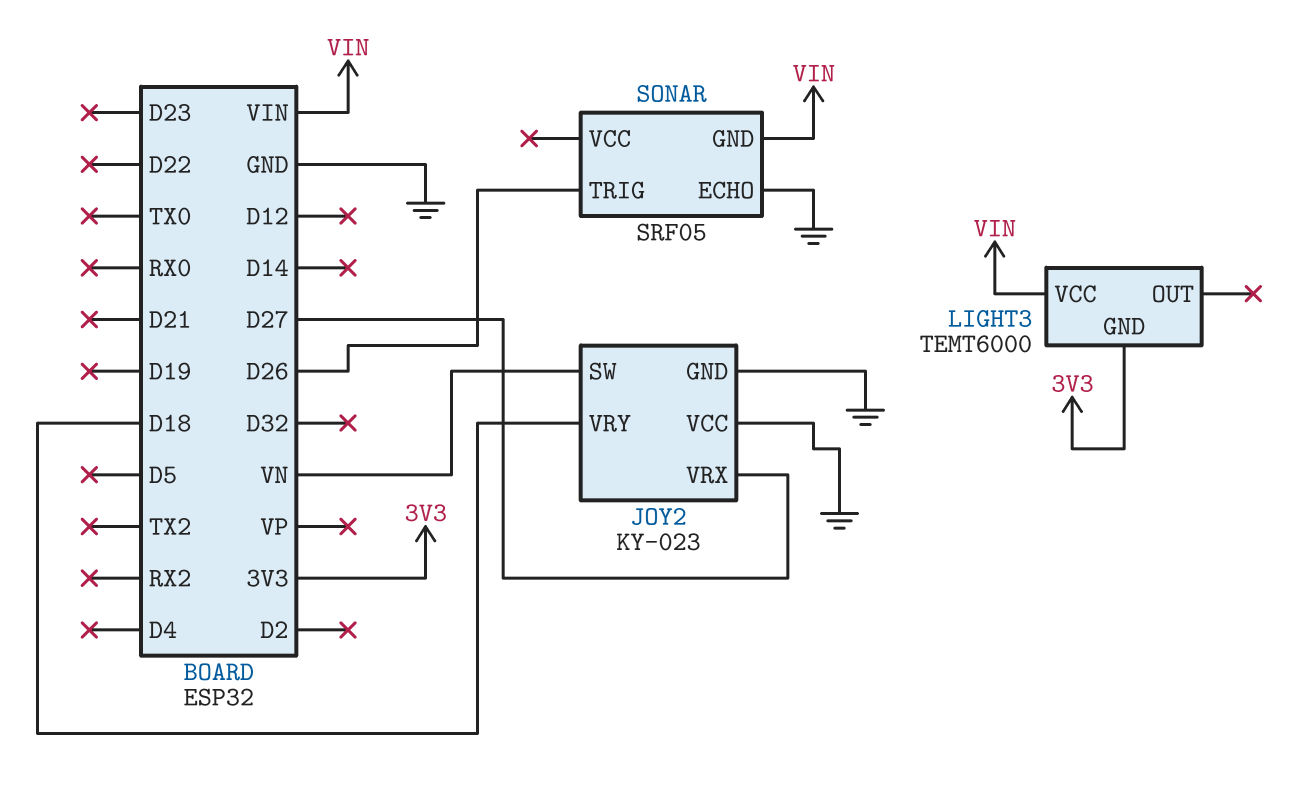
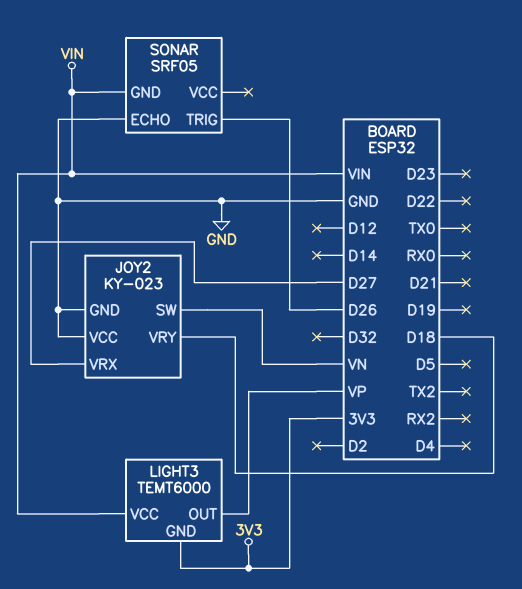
LIGHT3 pin OUT: none -> VP

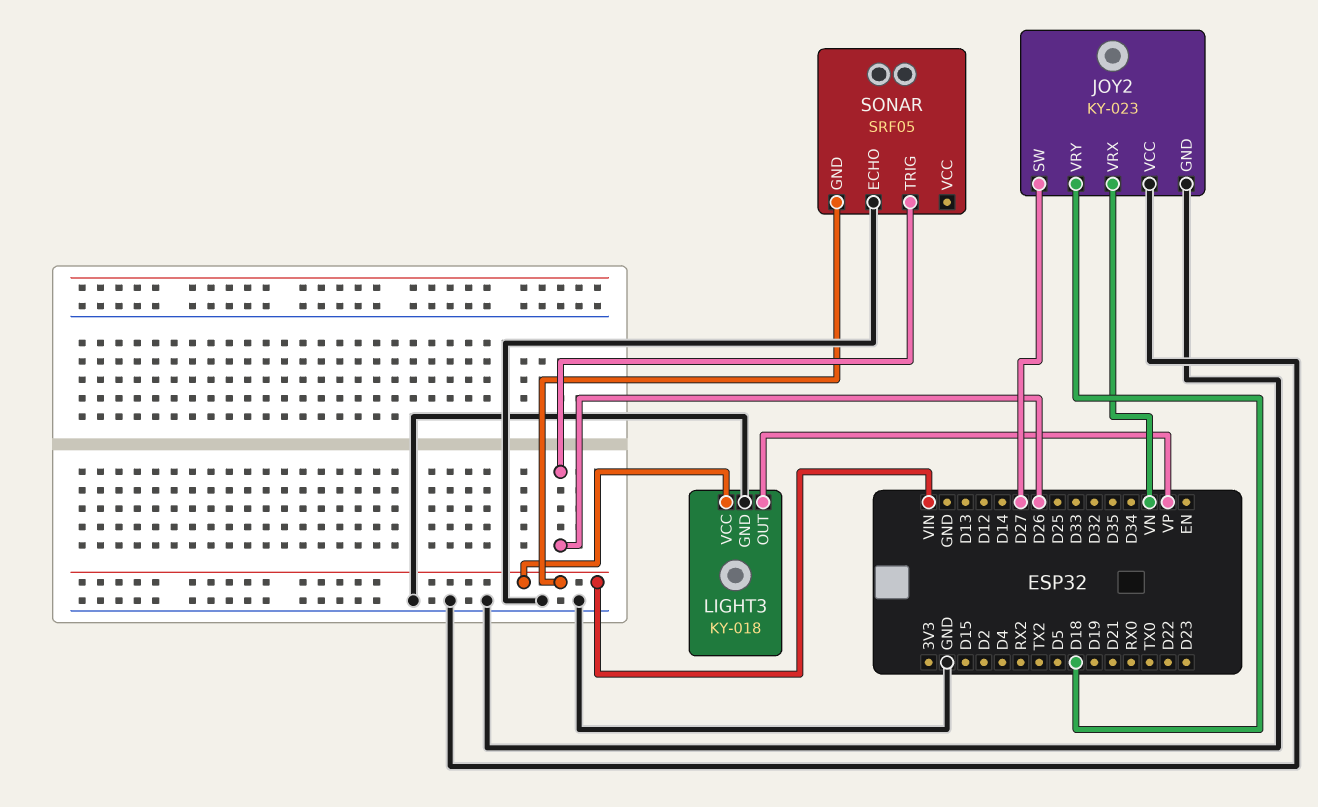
JOY2 pin SW: VN -> D27
JOY2 pin VRX: D27 -> VN
LIGHT3: TEMT6000 -> KY-018
LIGHT3 pin GND: 3V3 -> GND

